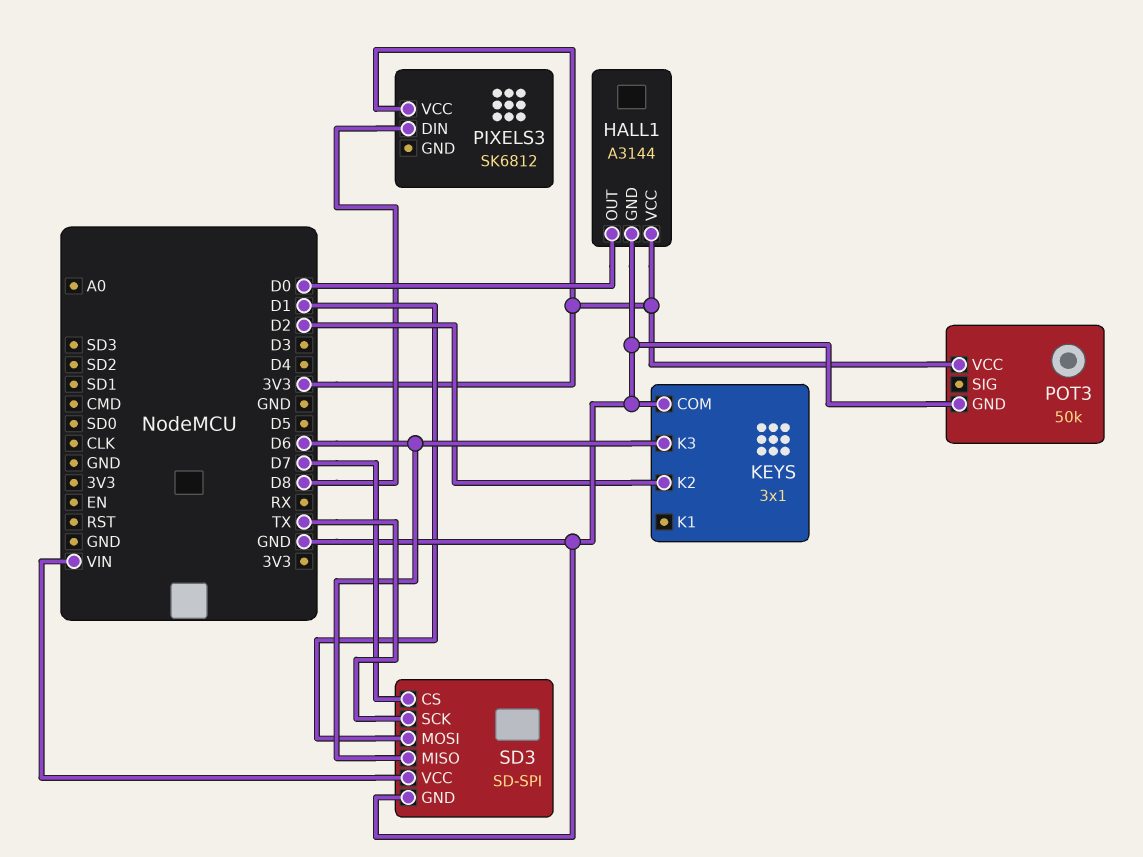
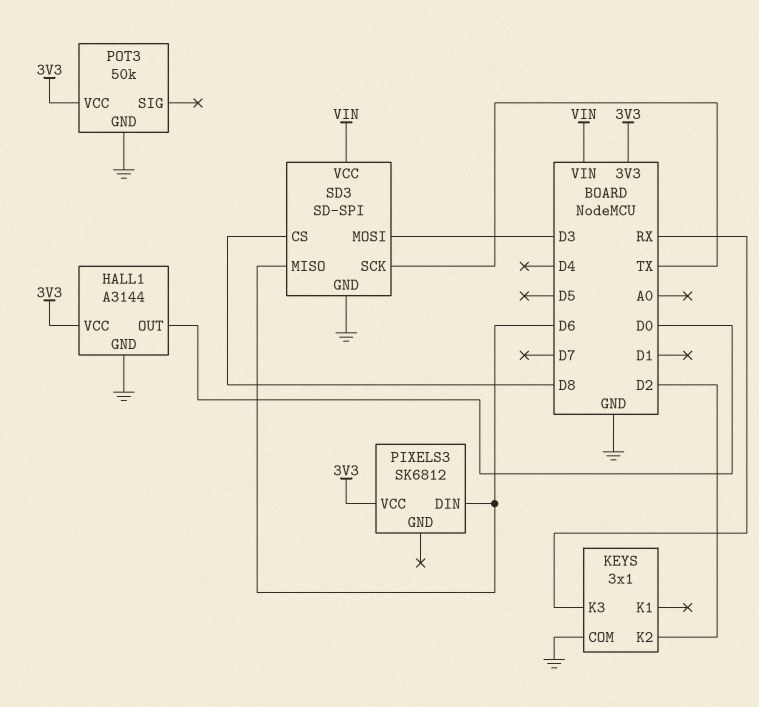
KEYS pin K3: D6 -> RX
PIXELS3 pin DIN: D8 -> D6
SD3 pin CS: D7 -> D8
SD3 pin MOSI: D1 -> D3

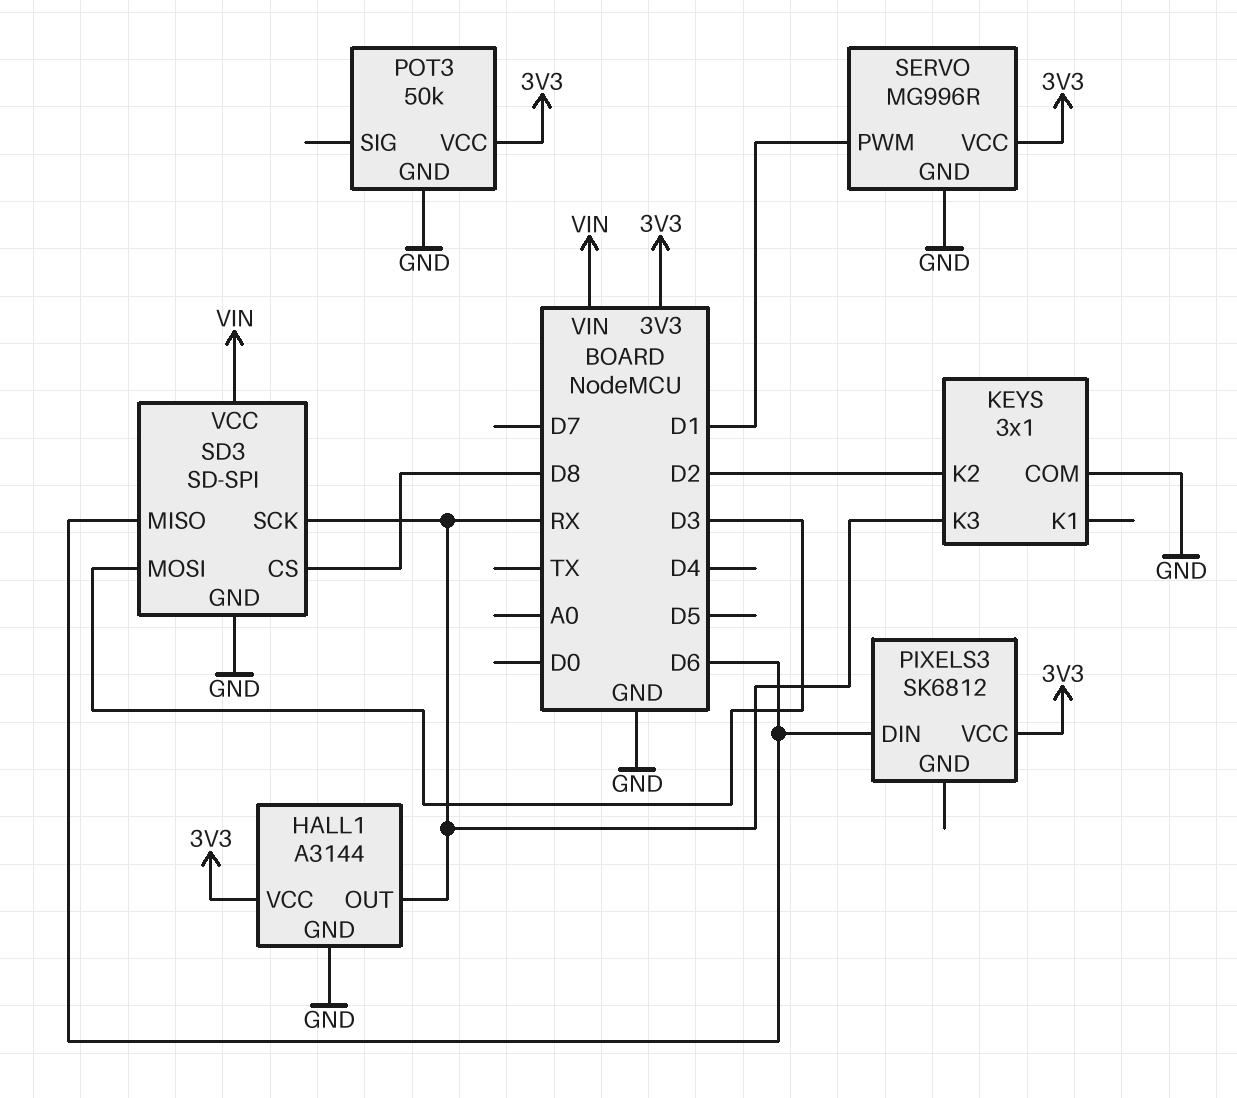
HALL1 pin OUT: D0 -> RX
SD3 pin SCK: TX -> RX
SERVO: none -> MG996R
SERVO pin GND: none -> GND
SERVO pin PWM: none -> D1
SERVO pin VCC: none -> 3V3

